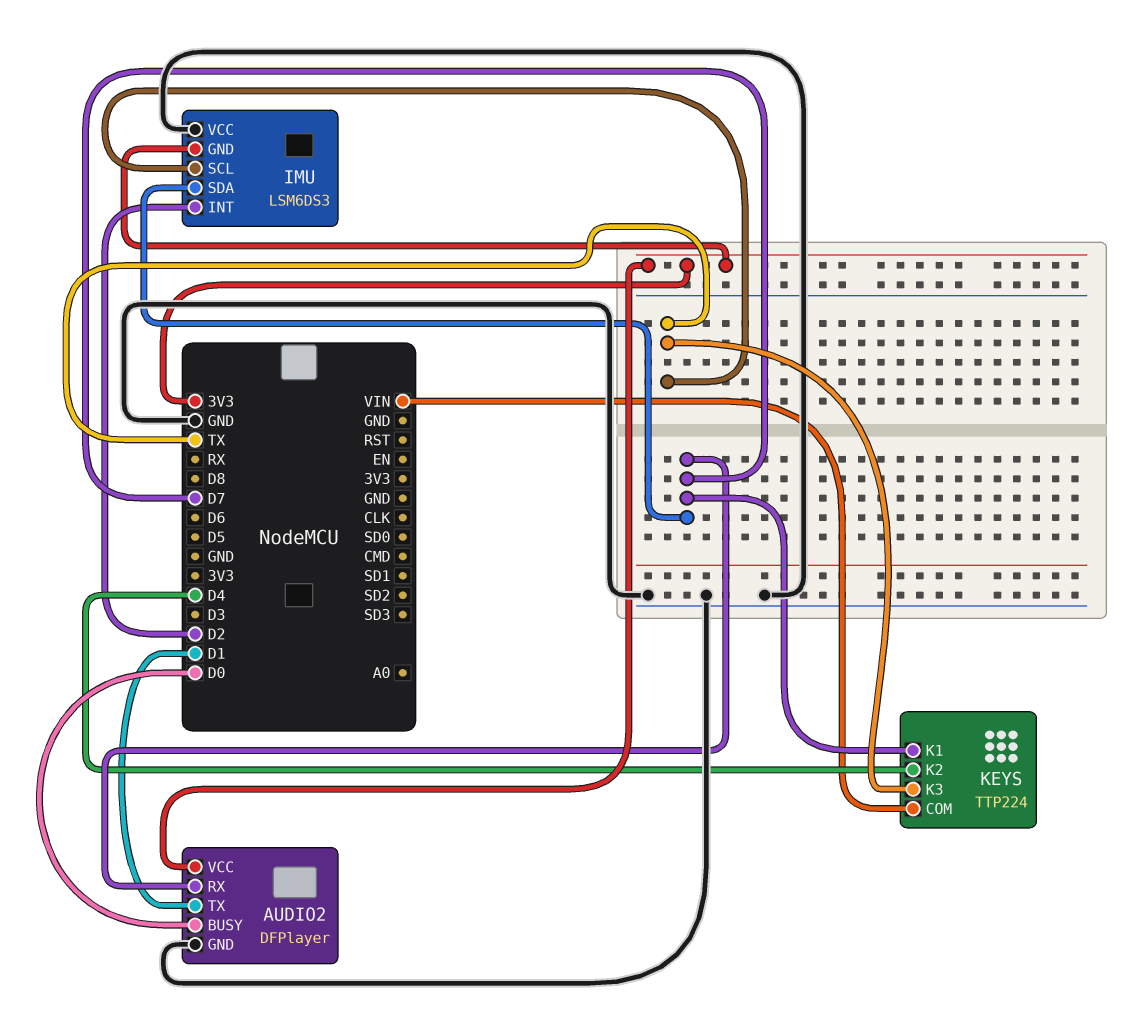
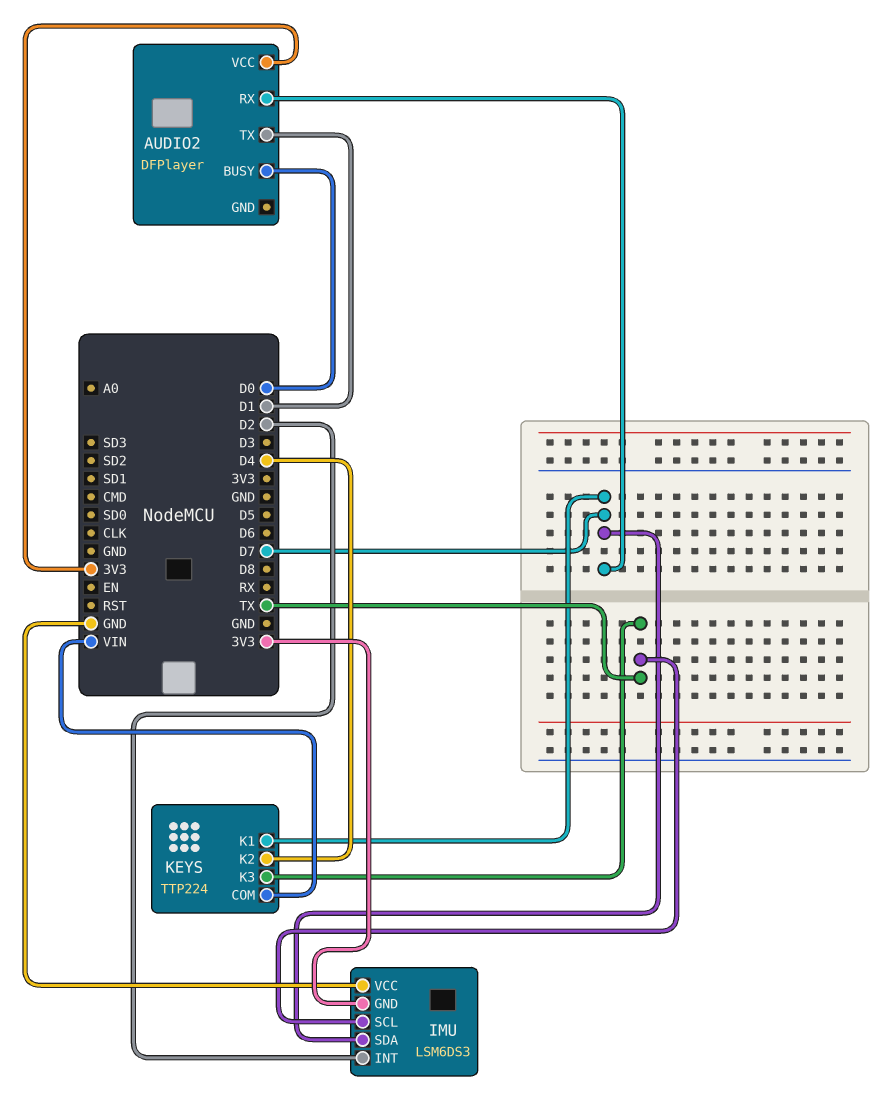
AUDIO2 pin GND: GND -> none

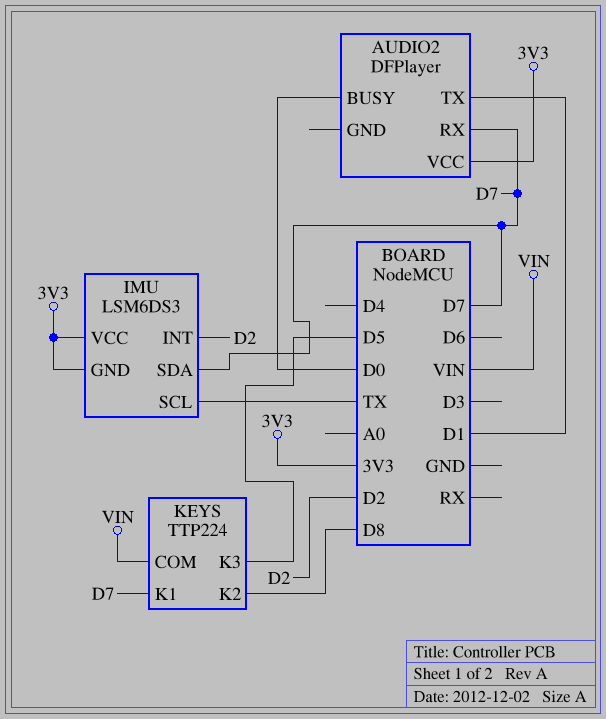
IMU pin VCC: GND -> 3V3
KEYS pin K2: D4 -> D8
KEYS pin K3: TX -> D5

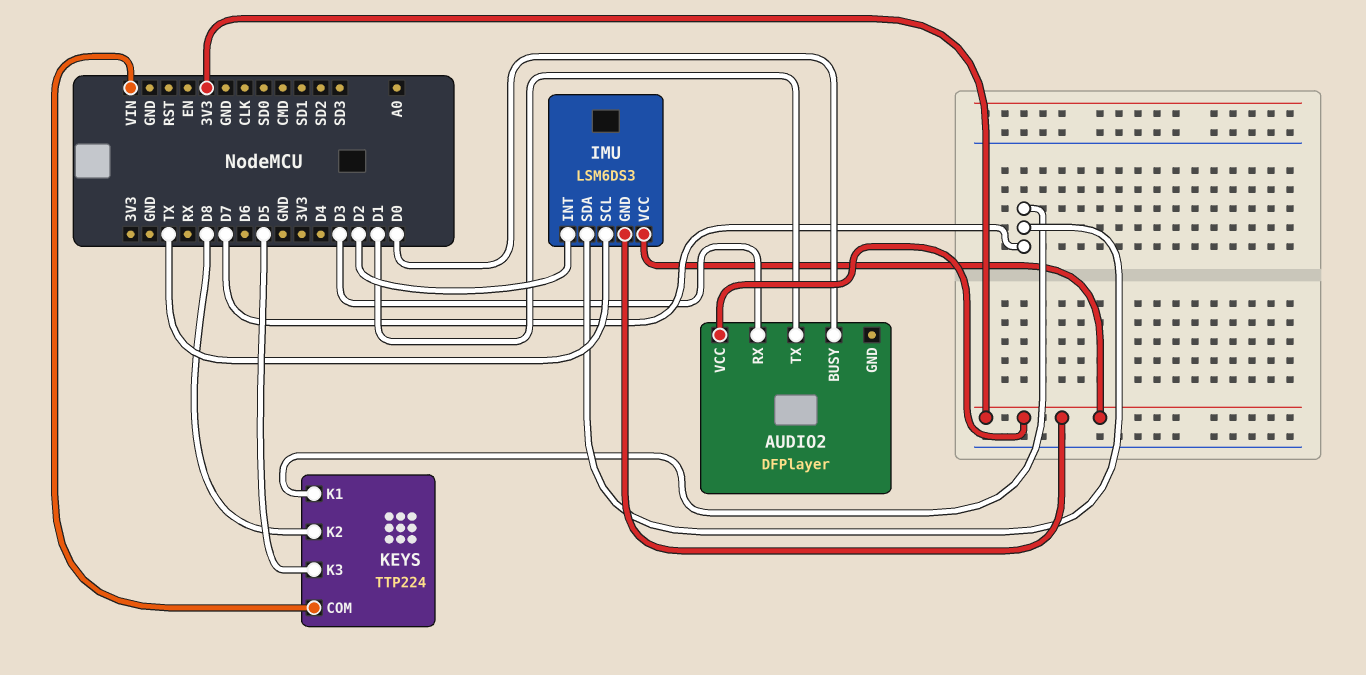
AUDIO2 pin RX: D7 -> D3

